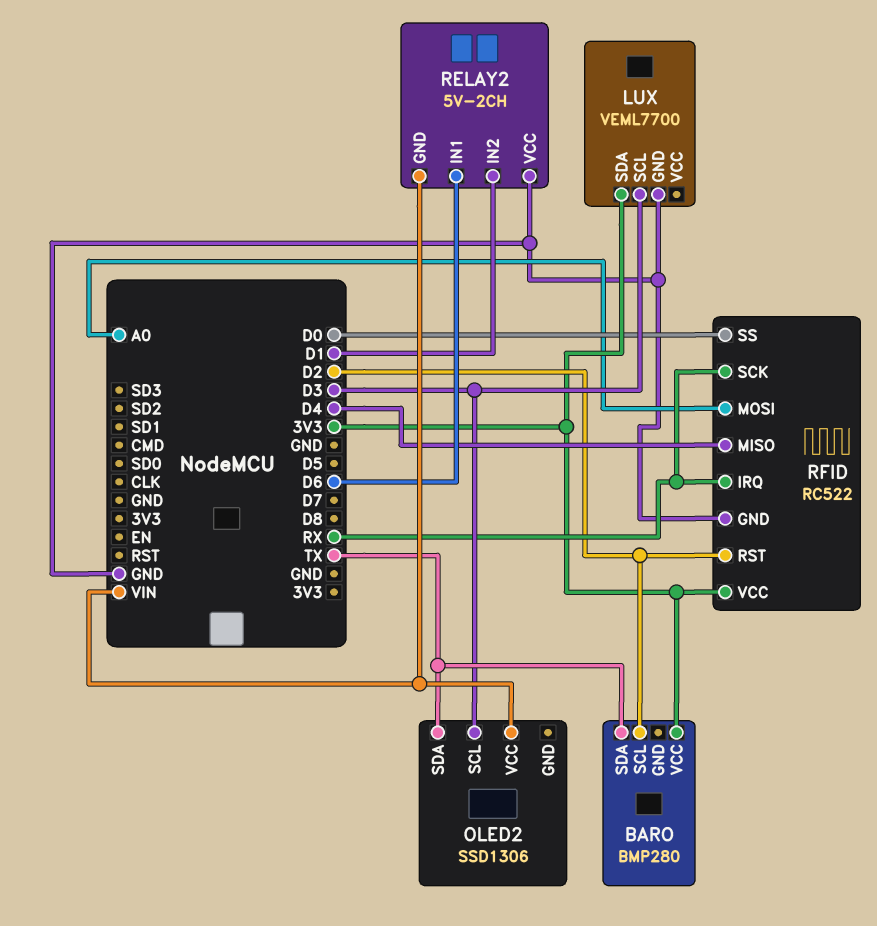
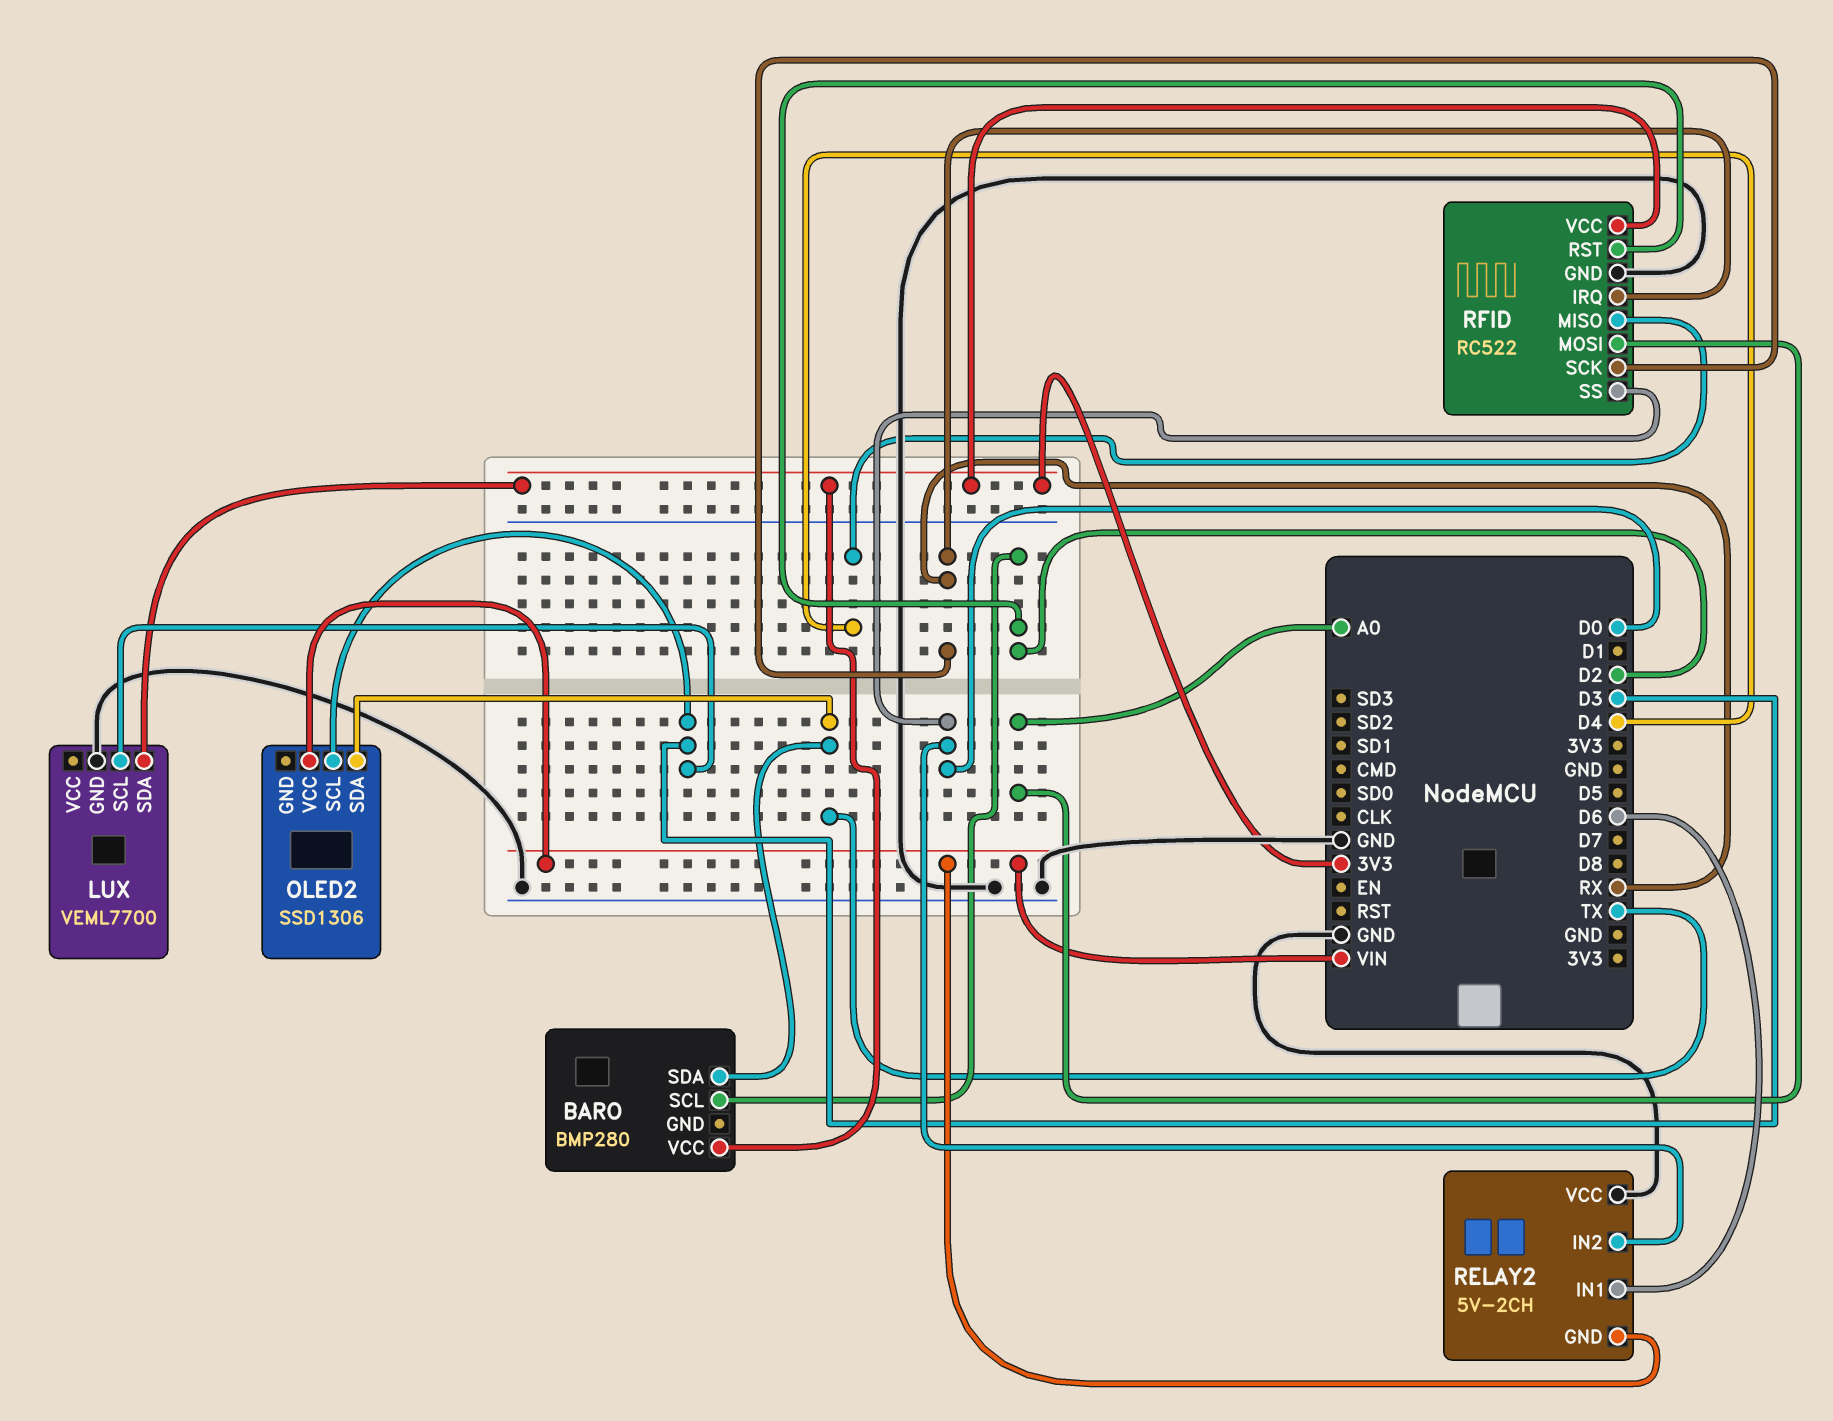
RELAY2 pin IN2: D1 -> D0

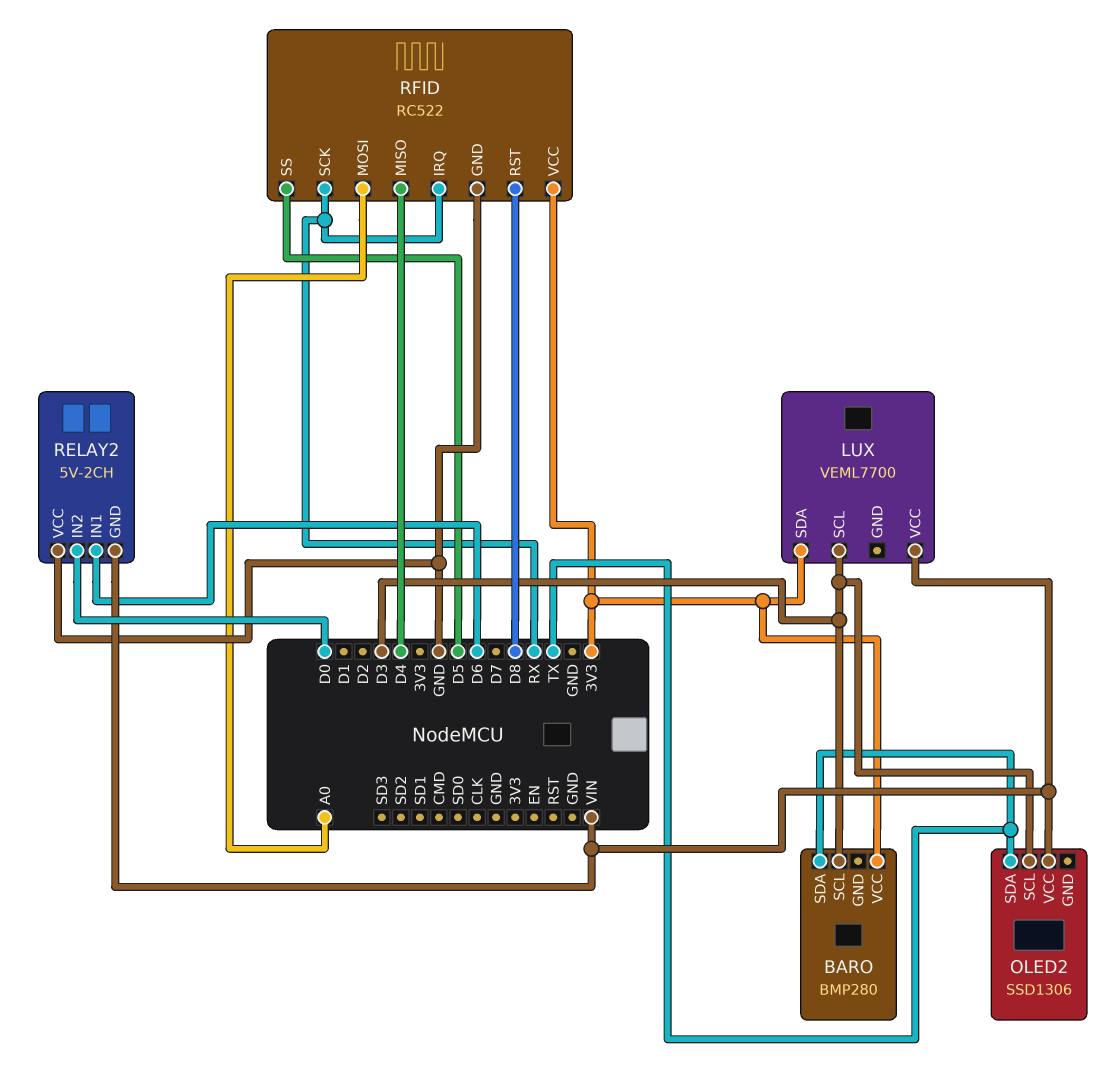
BARO pin SCL: D2 -> D3
LUX pin GND: GND -> none
LUX pin VCC: none -> VIN
RFID pin RST: D2 -> D8
RFID pin SS: D0 -> D5

